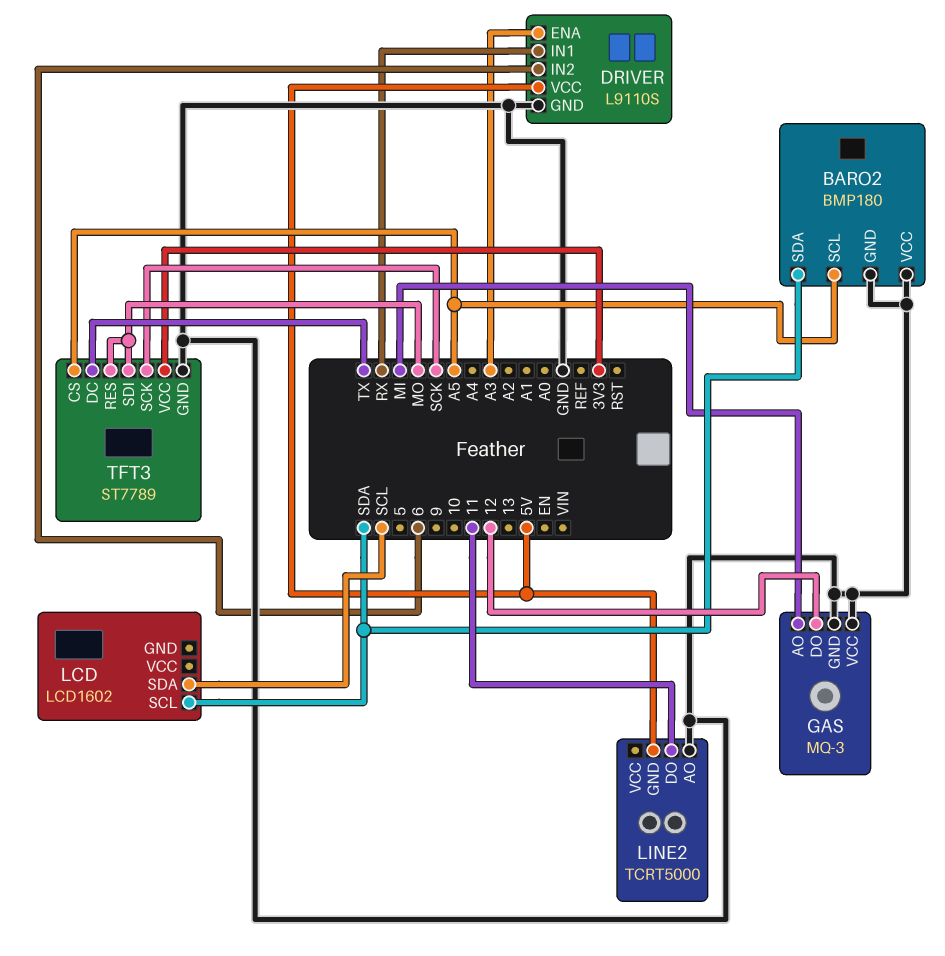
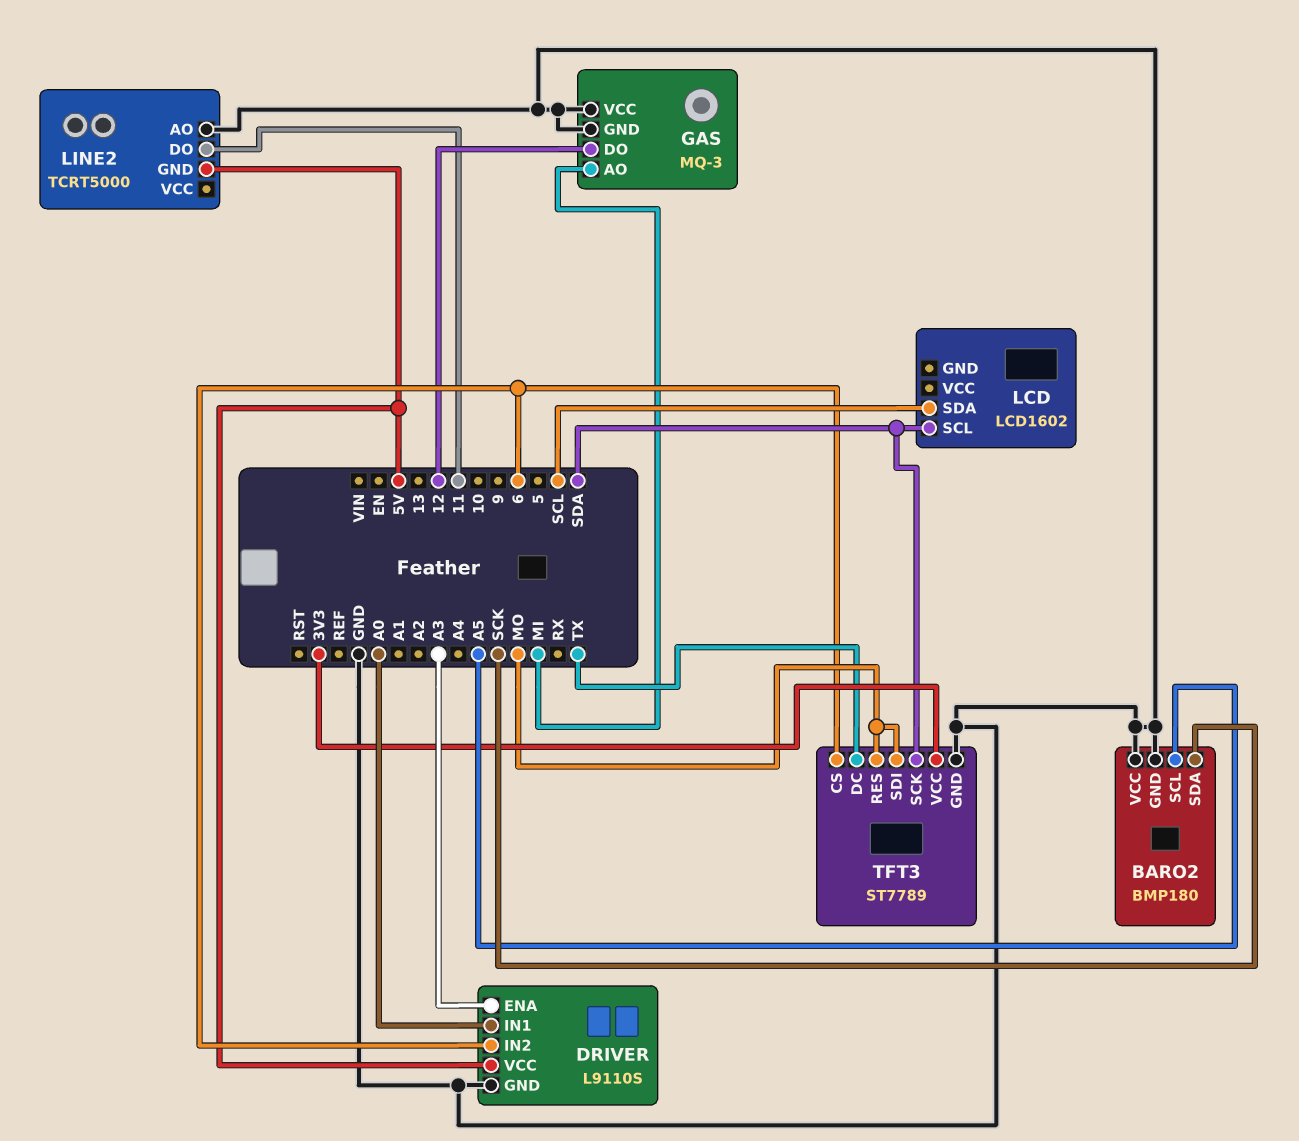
BARO2 pin SDA: SDA -> SCK
DRIVER pin IN1: RX -> A0
TFT3 pin CS: A5 -> 6
TFT3 pin SCK: SCK -> SDA

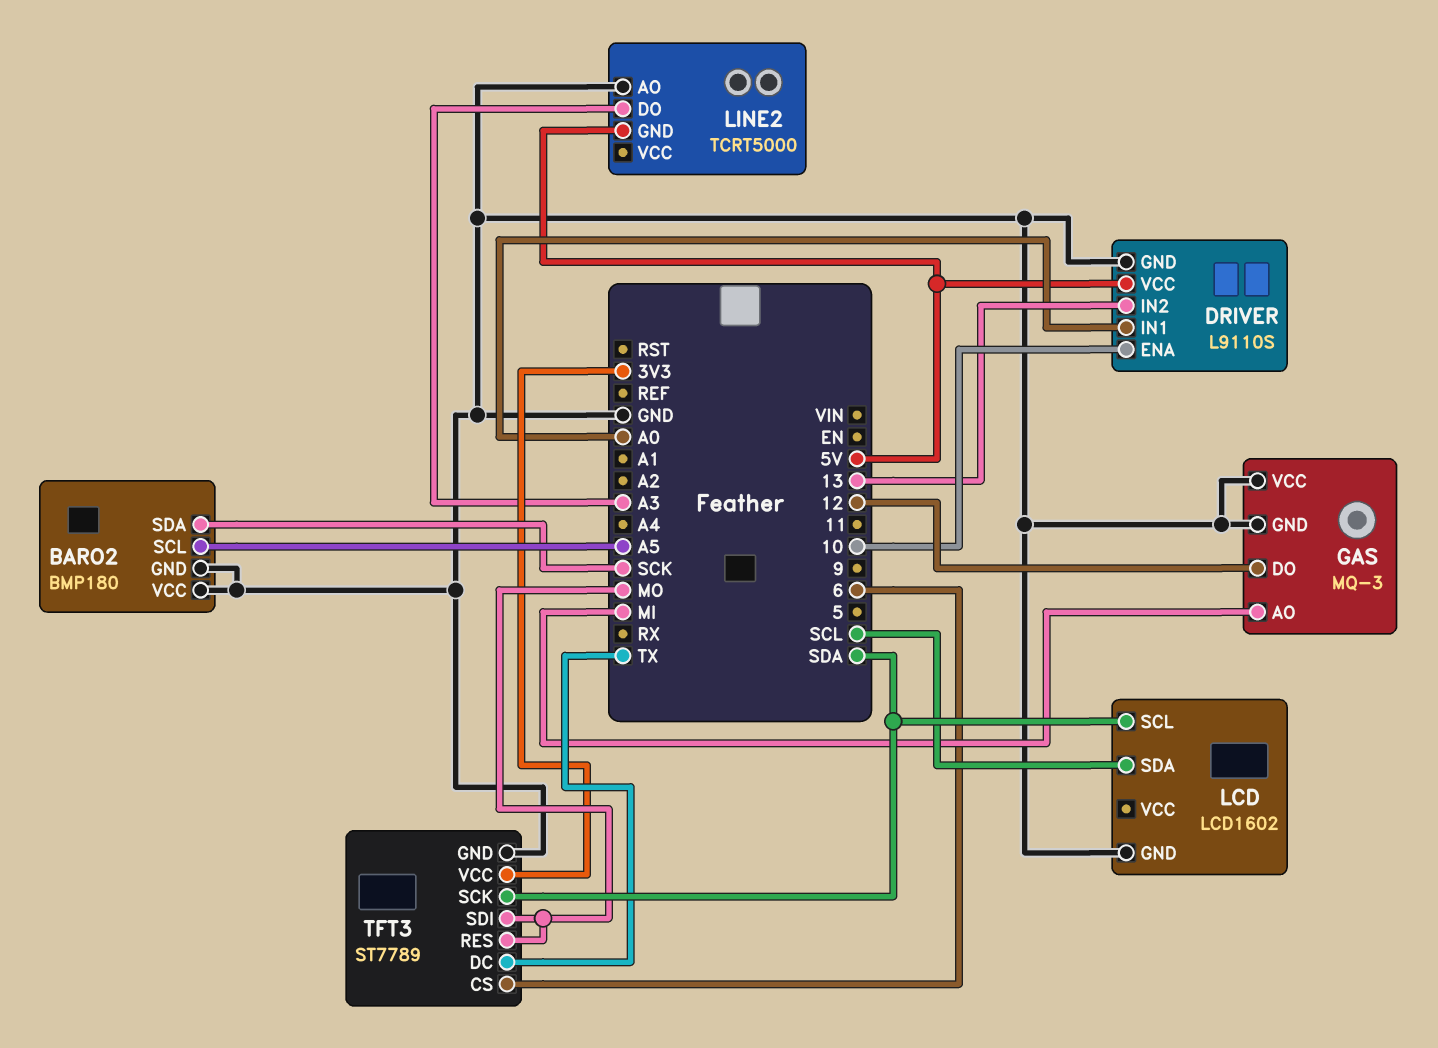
DRIVER pin ENA: A3 -> 10
DRIVER pin IN2: 6 -> 13
LCD pin GND: none -> GND
LINE2 pin DO: 11 -> A3

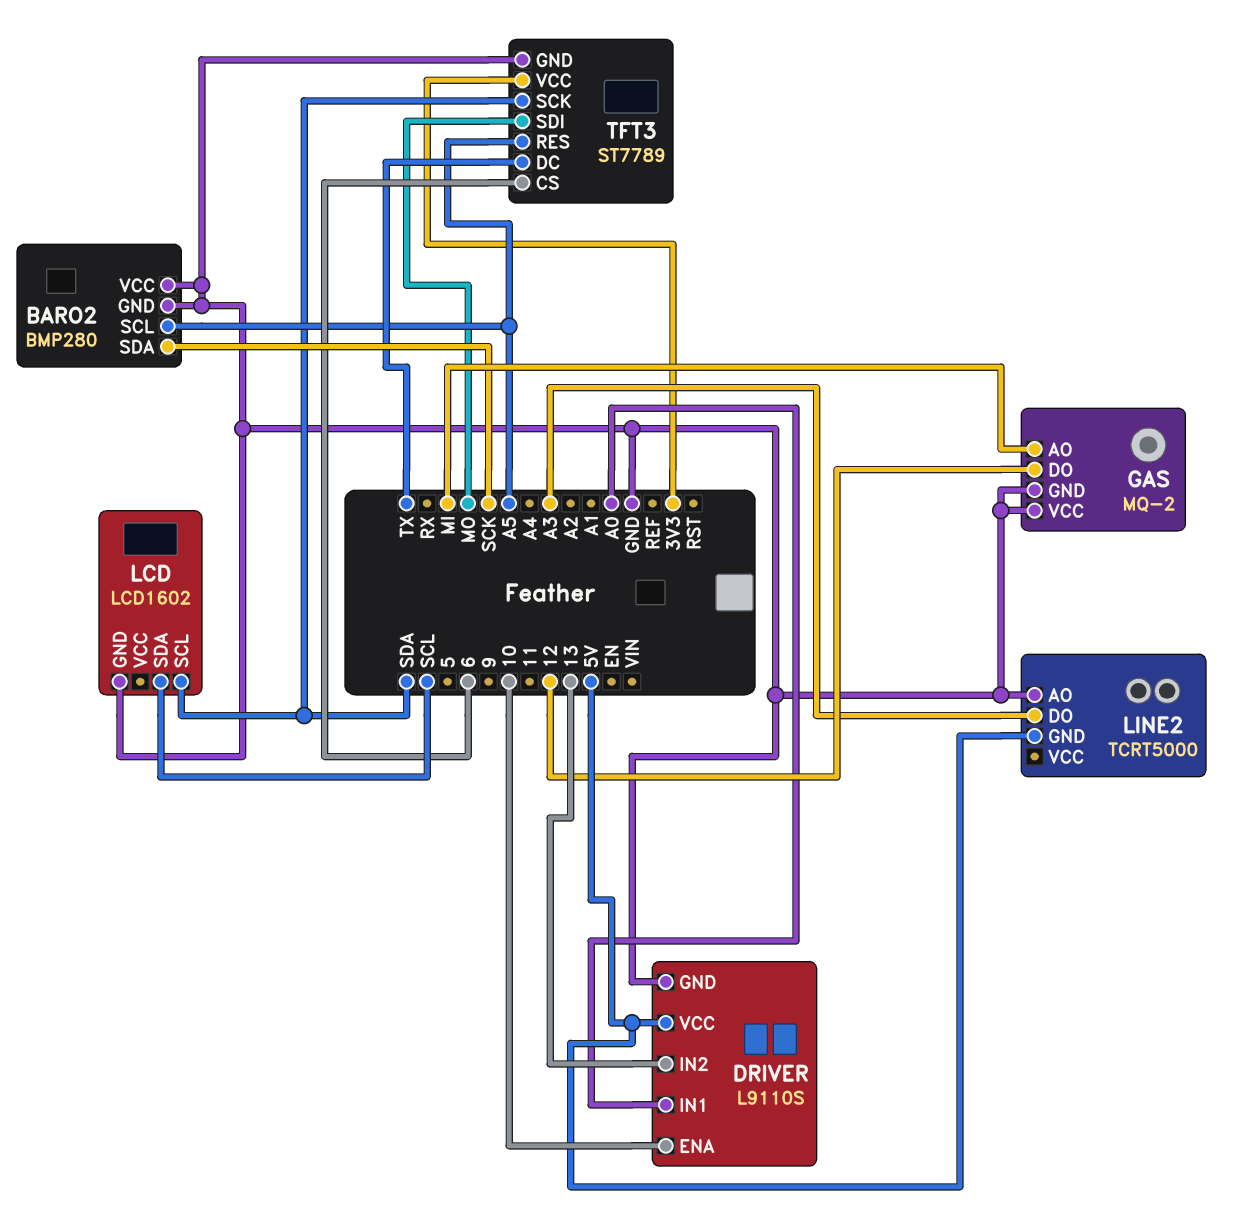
BARO2: BMP180 -> BMP280
GAS: MQ-3 -> MQ-2
TFT3 pin RES: MO -> A5

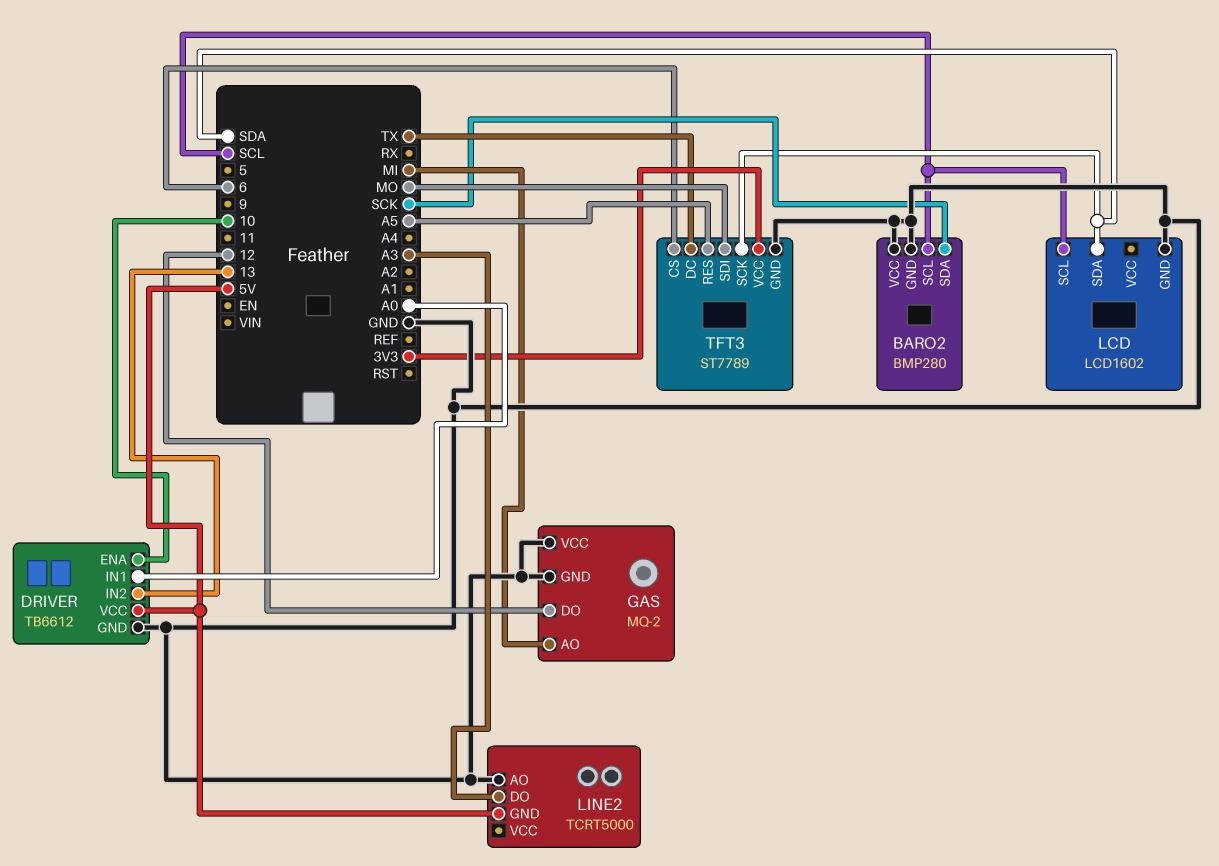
BARO2 pin SCL: A5 -> SCL
DRIVER: L9110S -> TB6612
LCD pin SCL: SDA -> SCL
LCD pin SDA: SCL -> SDA

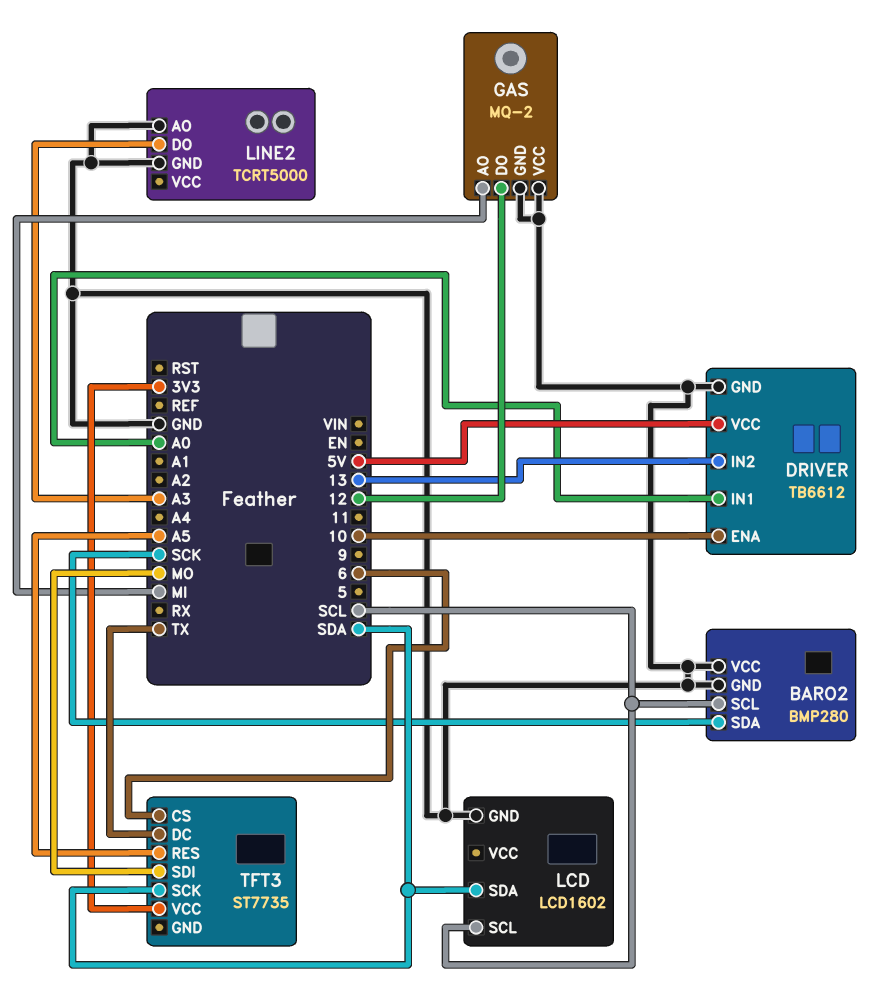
LINE2 pin GND: 5V -> GND
TFT3: ST7789 -> ST7735
TFT3 pin GND: GND -> none

